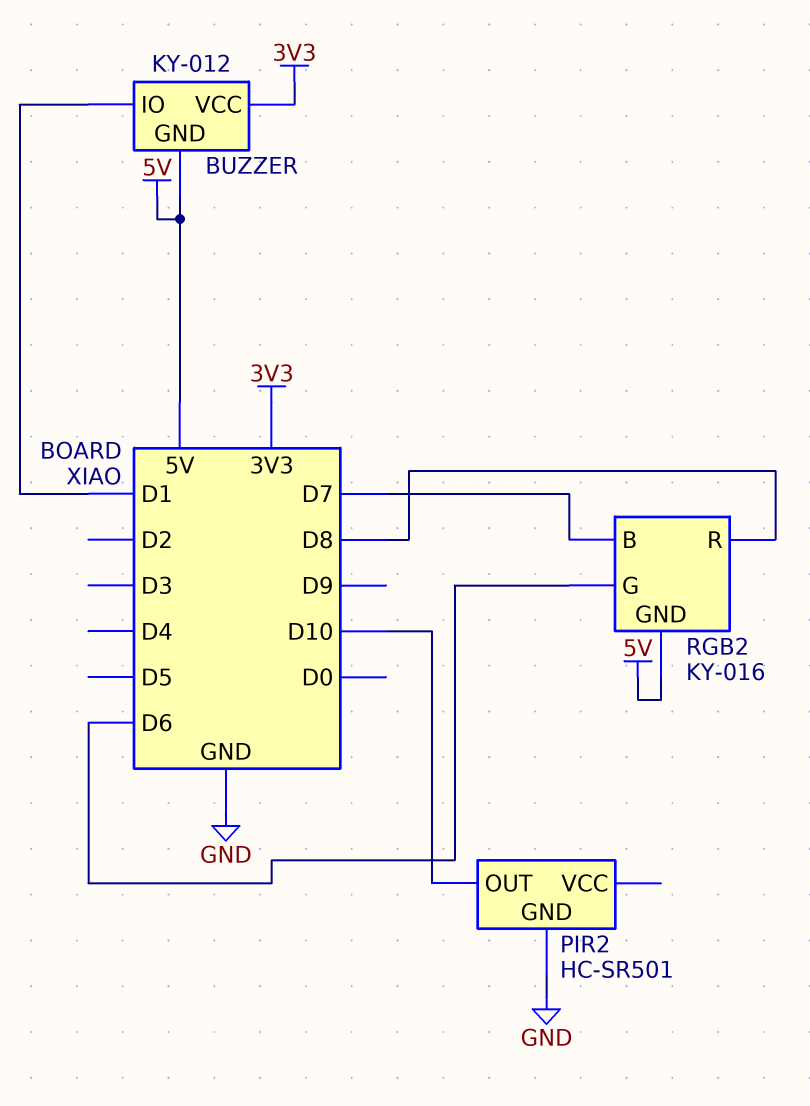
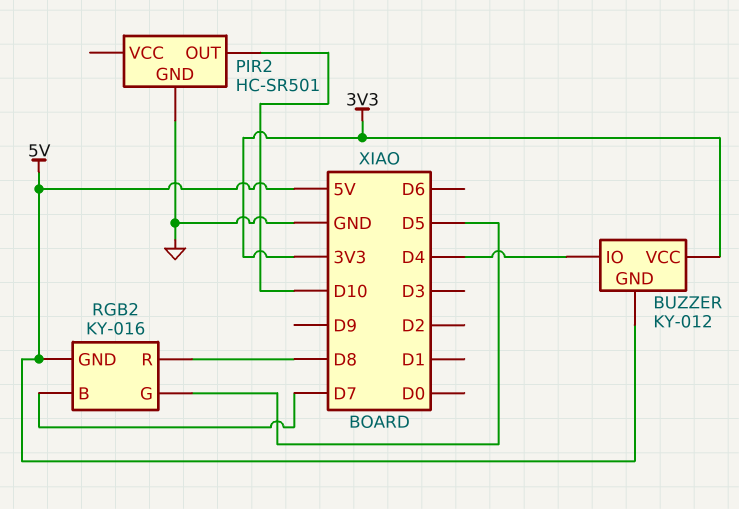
BUZZER pin IO: D1 -> D4
RGB2 pin G: D6 -> D5

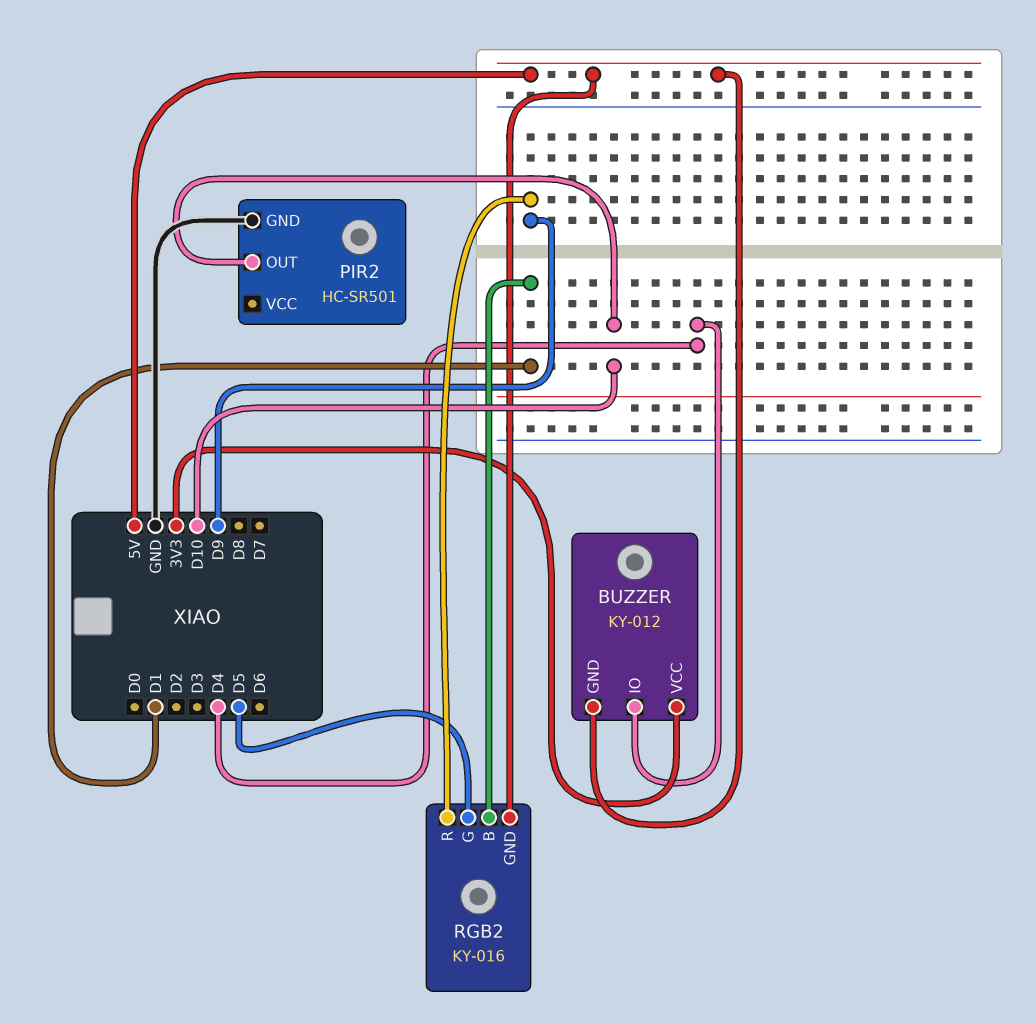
RGB2 pin B: D7 -> D1
RGB2 pin R: D8 -> D9

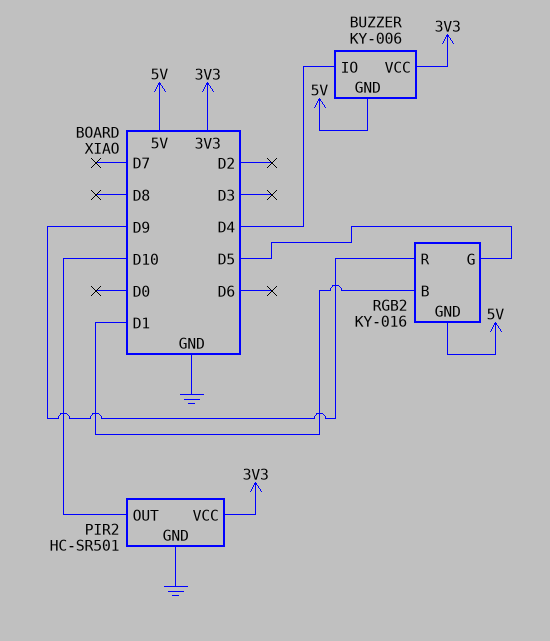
BUZZER: KY-012 -> KY-006
PIR2 pin VCC: none -> 3V3

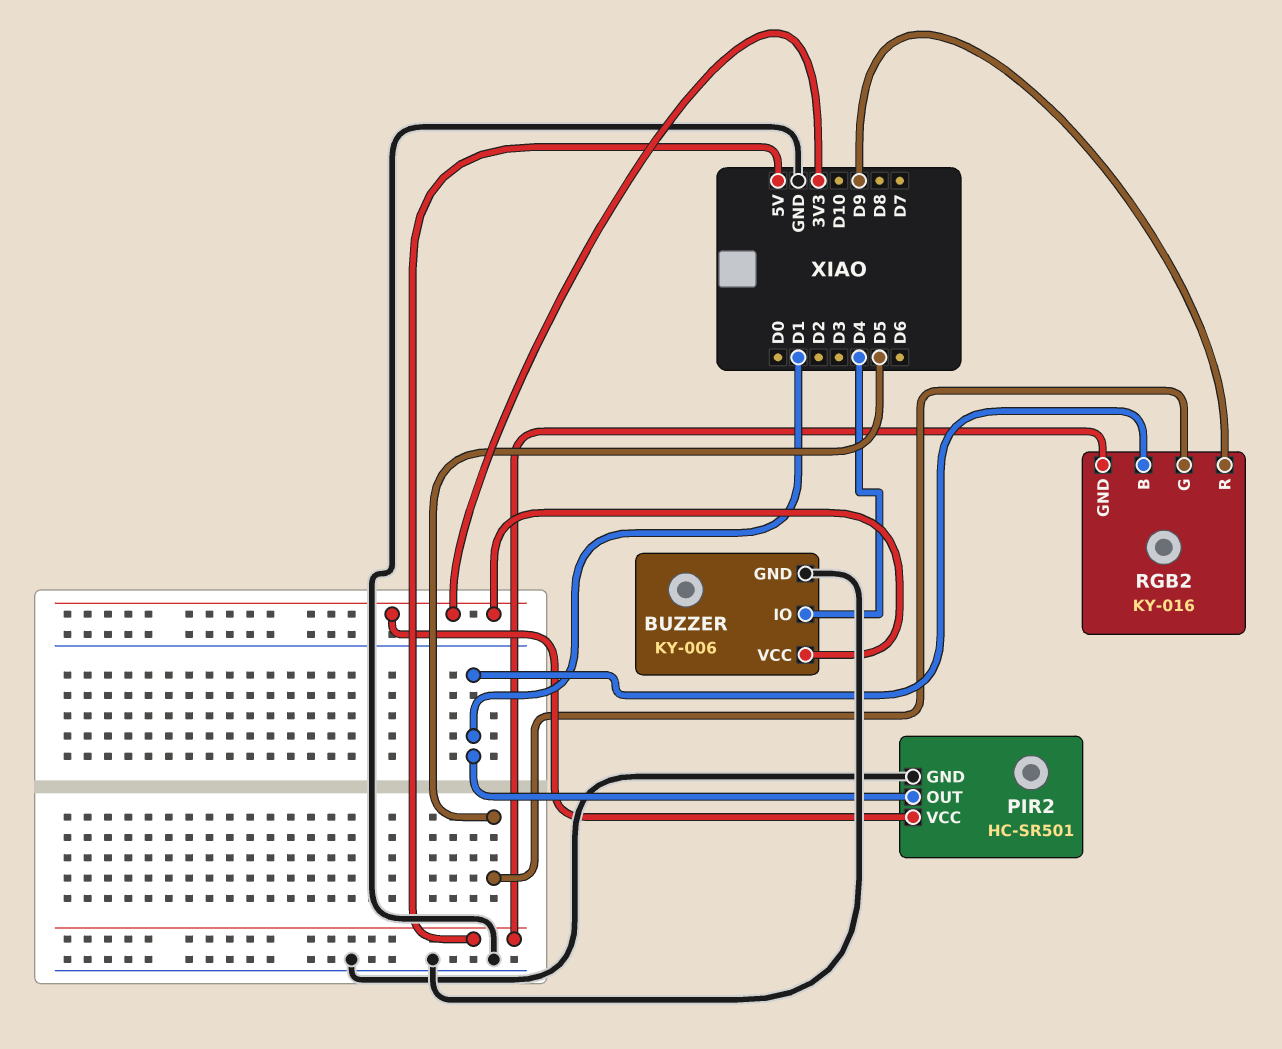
BUZZER pin GND: 5V -> GND
PIR2 pin OUT: D10 -> D1

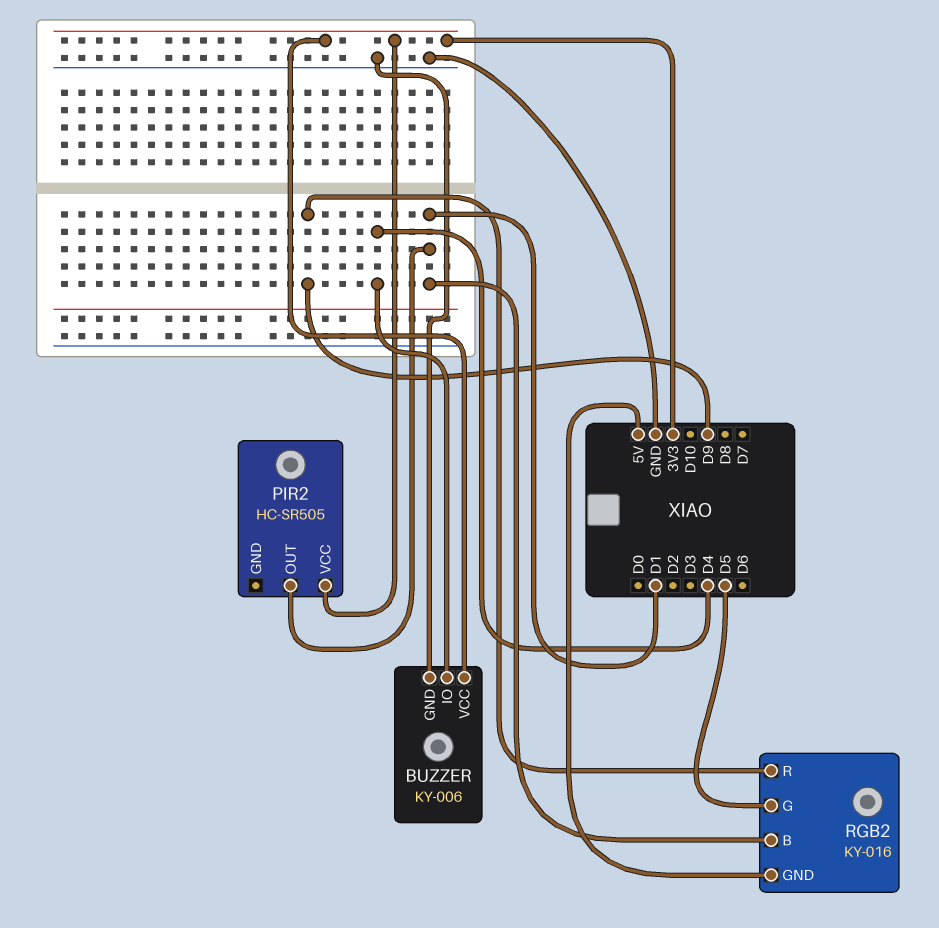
PIR2: HC-SR501 -> HC-SR505
PIR2 pin GND: GND -> none

